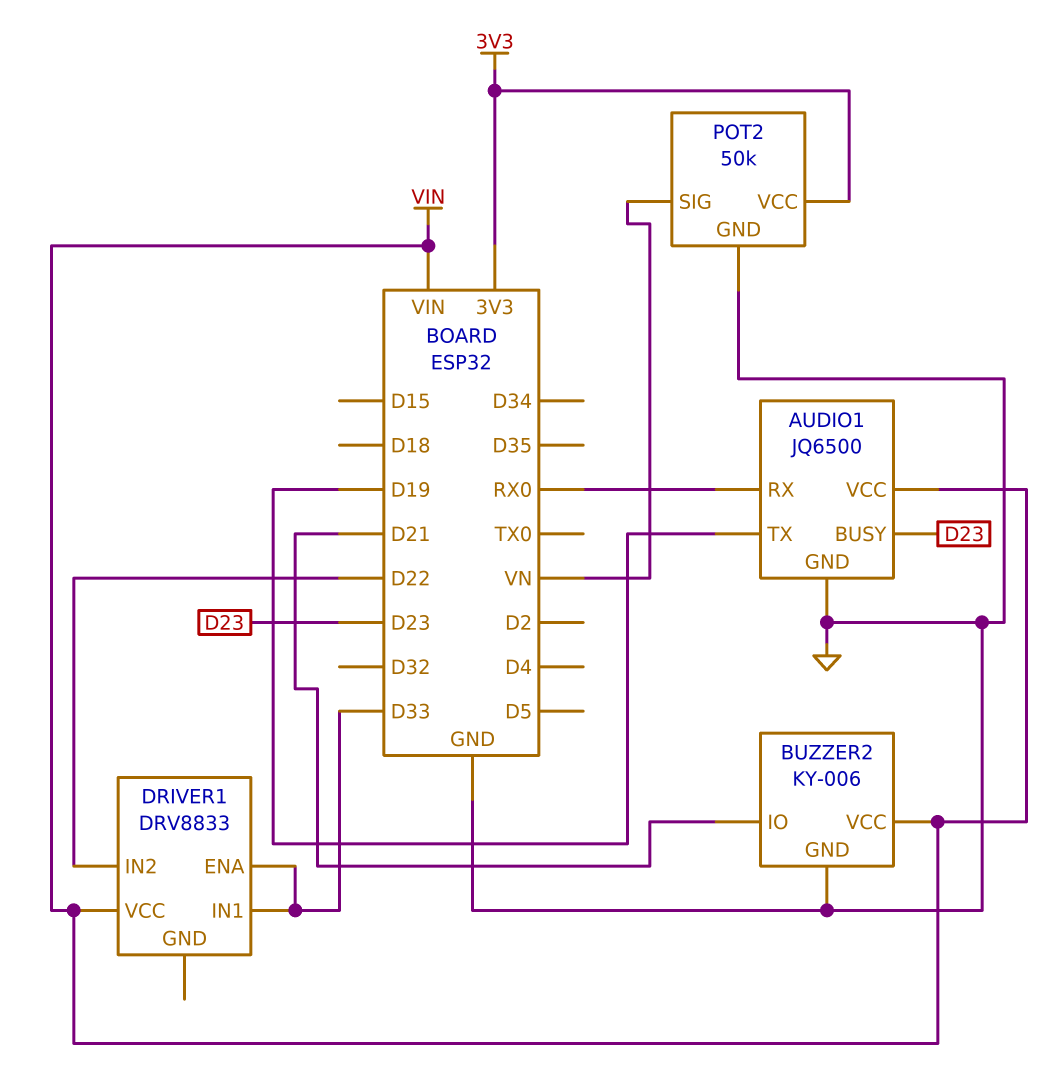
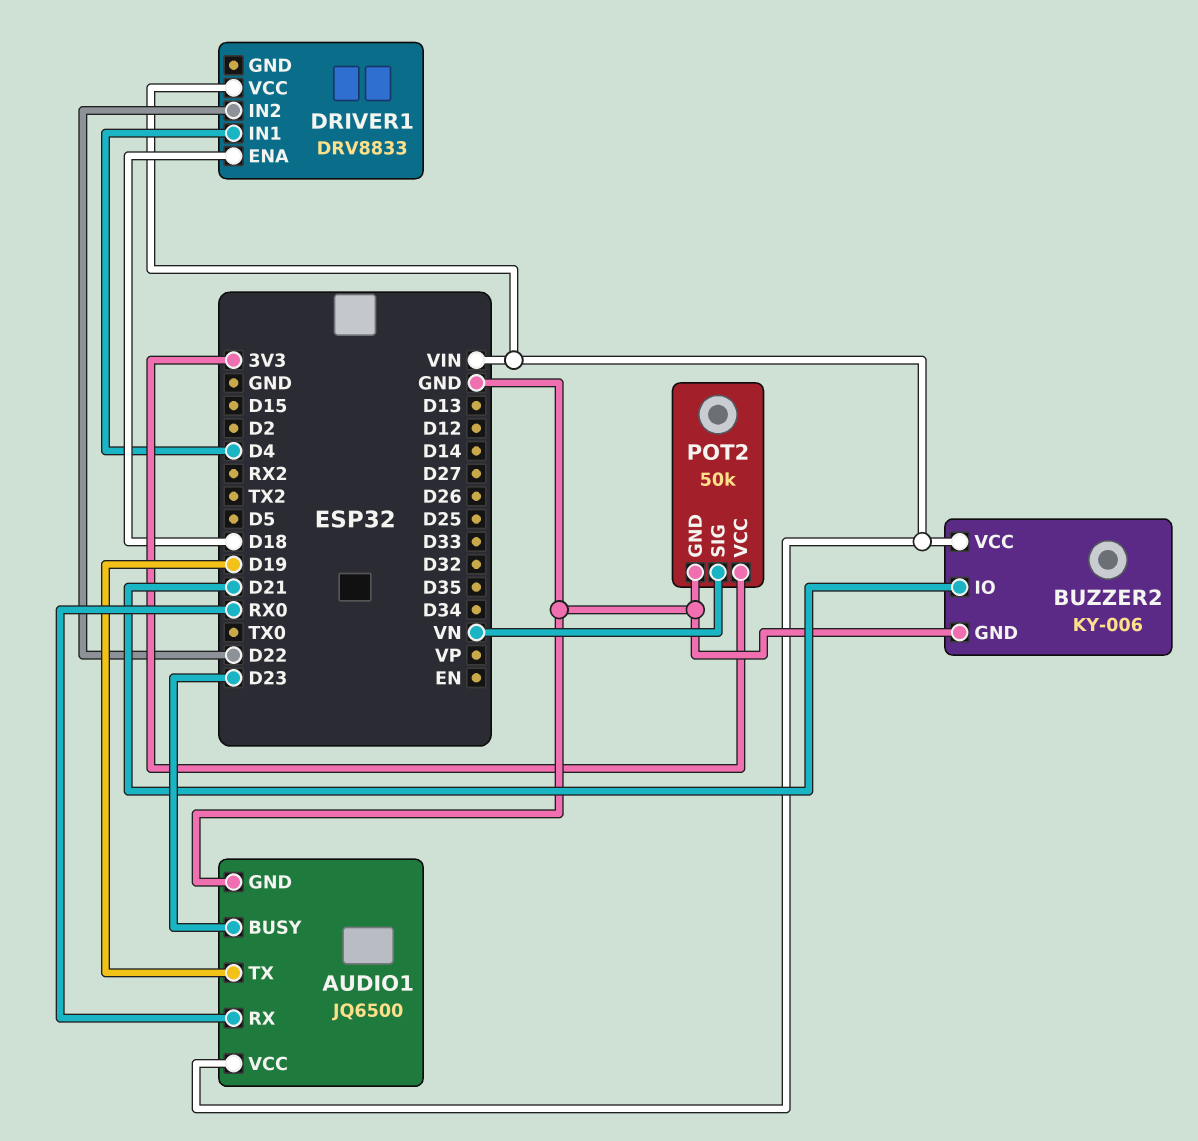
DRIVER1 pin ENA: D33 -> D18
DRIVER1 pin IN1: D33 -> D4

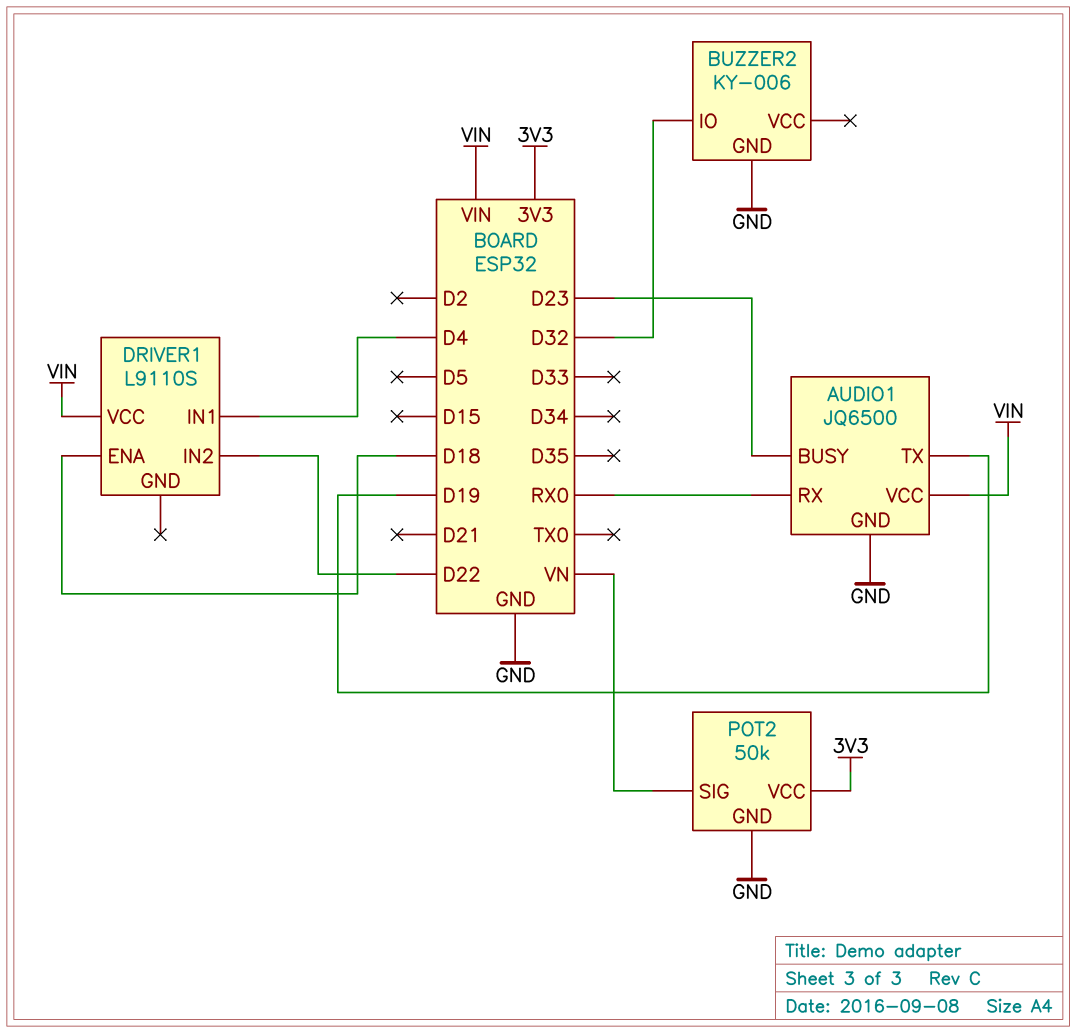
BUZZER2 pin IO: D21 -> D32
BUZZER2 pin VCC: VIN -> none
DRIVER1: DRV8833 -> L9110S

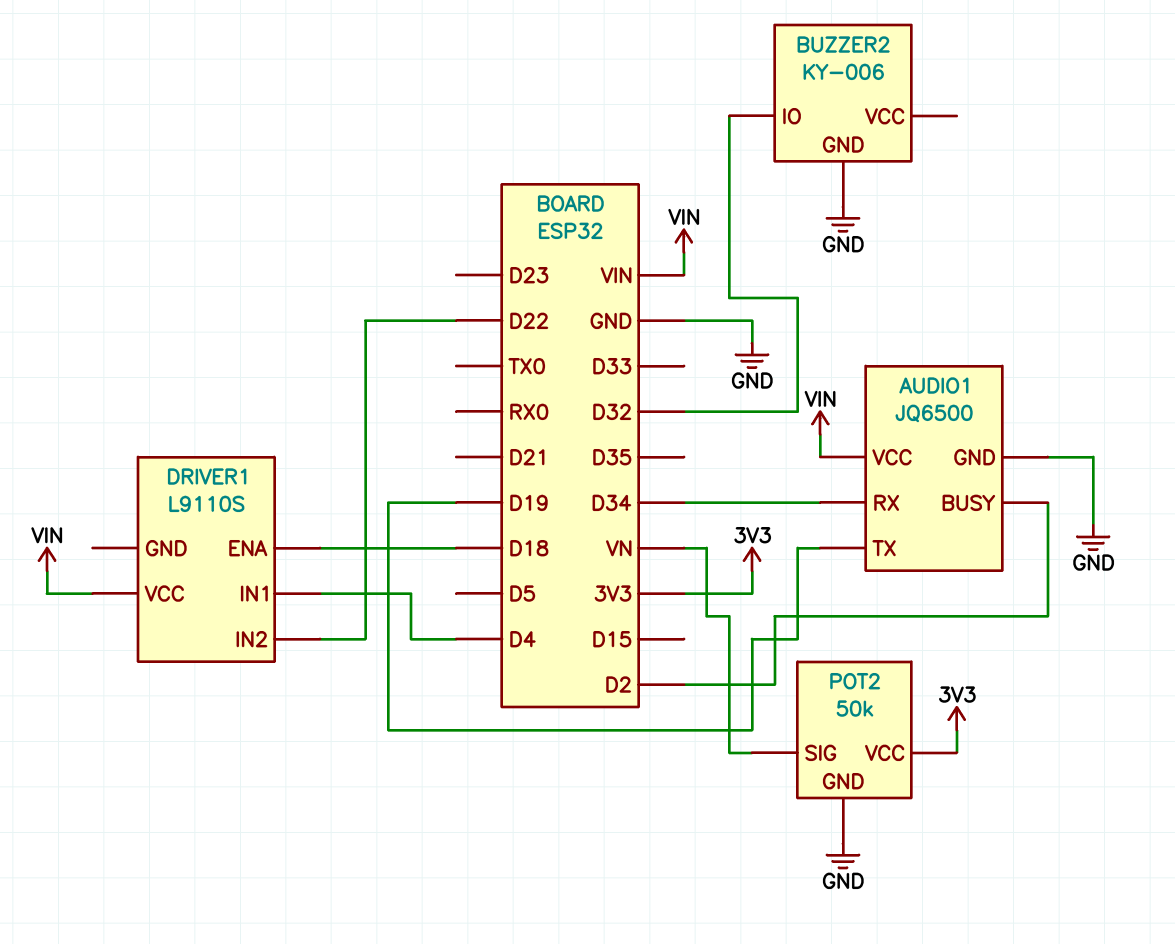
AUDIO1 pin BUSY: D23 -> D2
AUDIO1 pin RX: RX0 -> D34

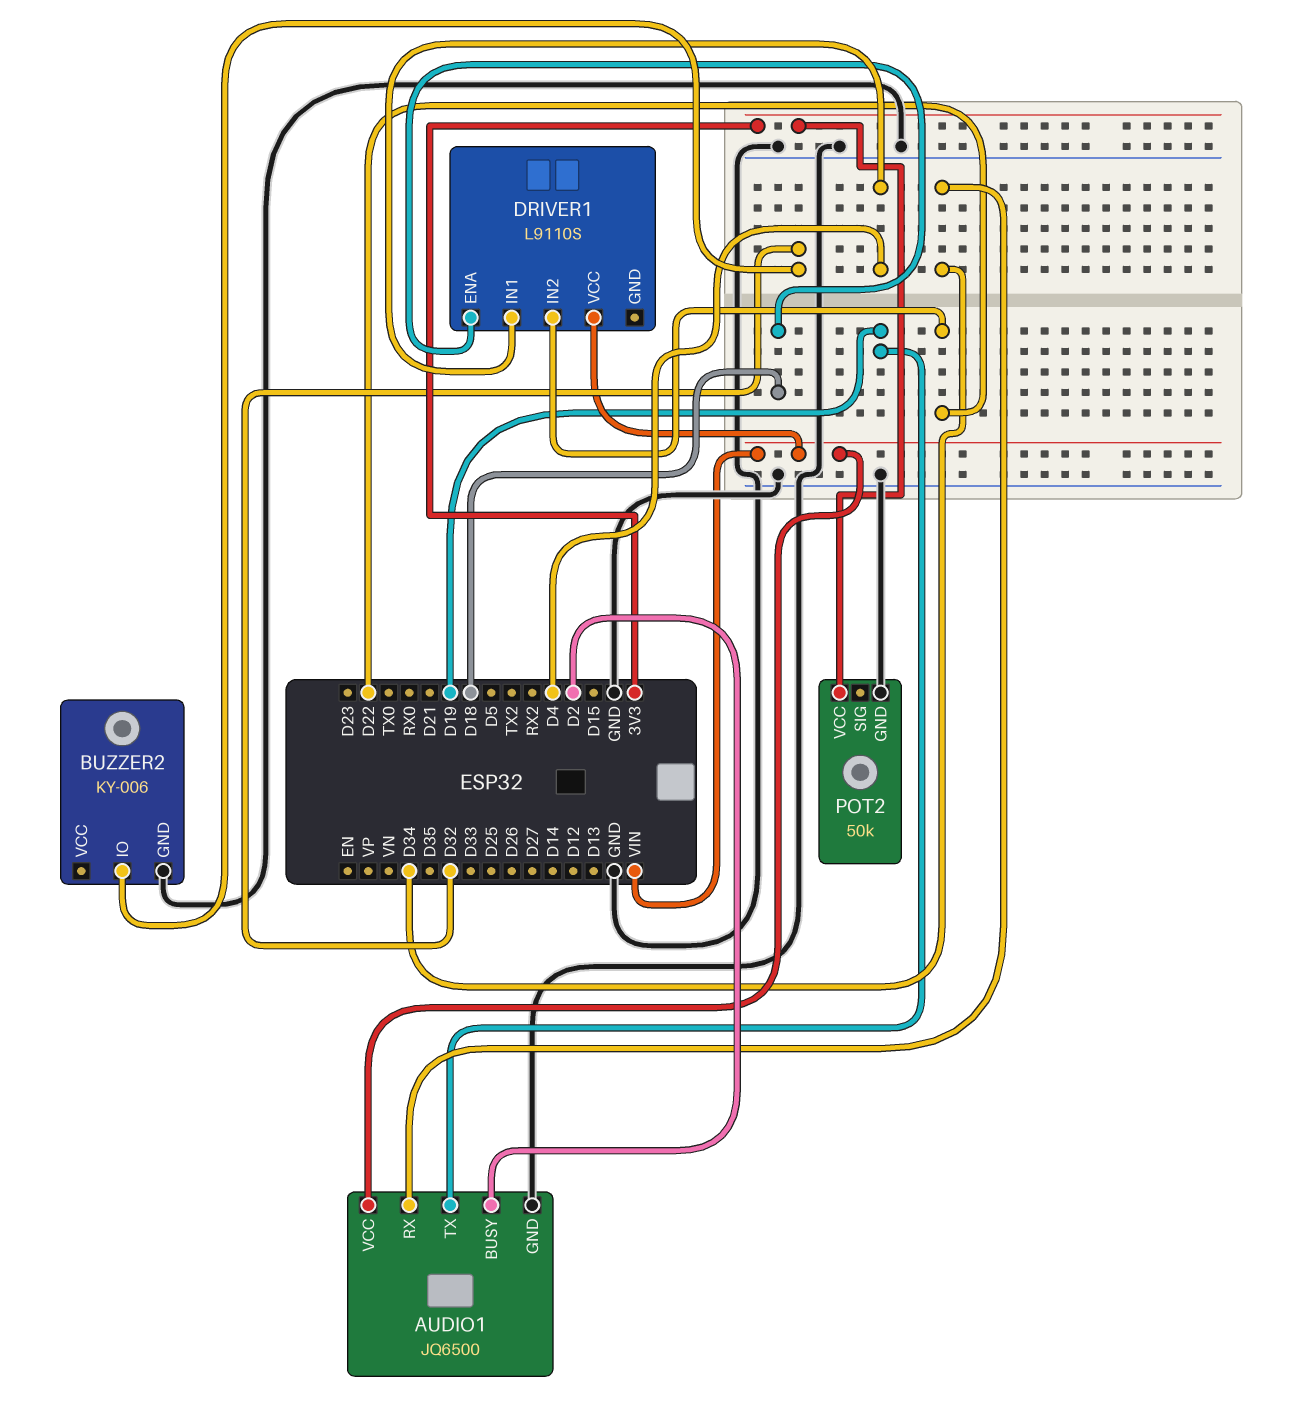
POT2 pin SIG: VN -> none

